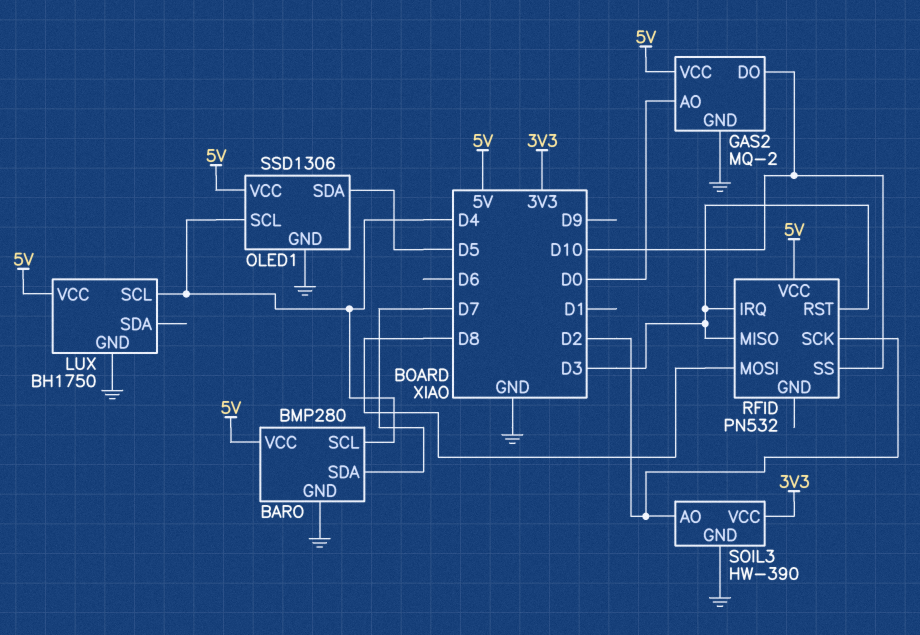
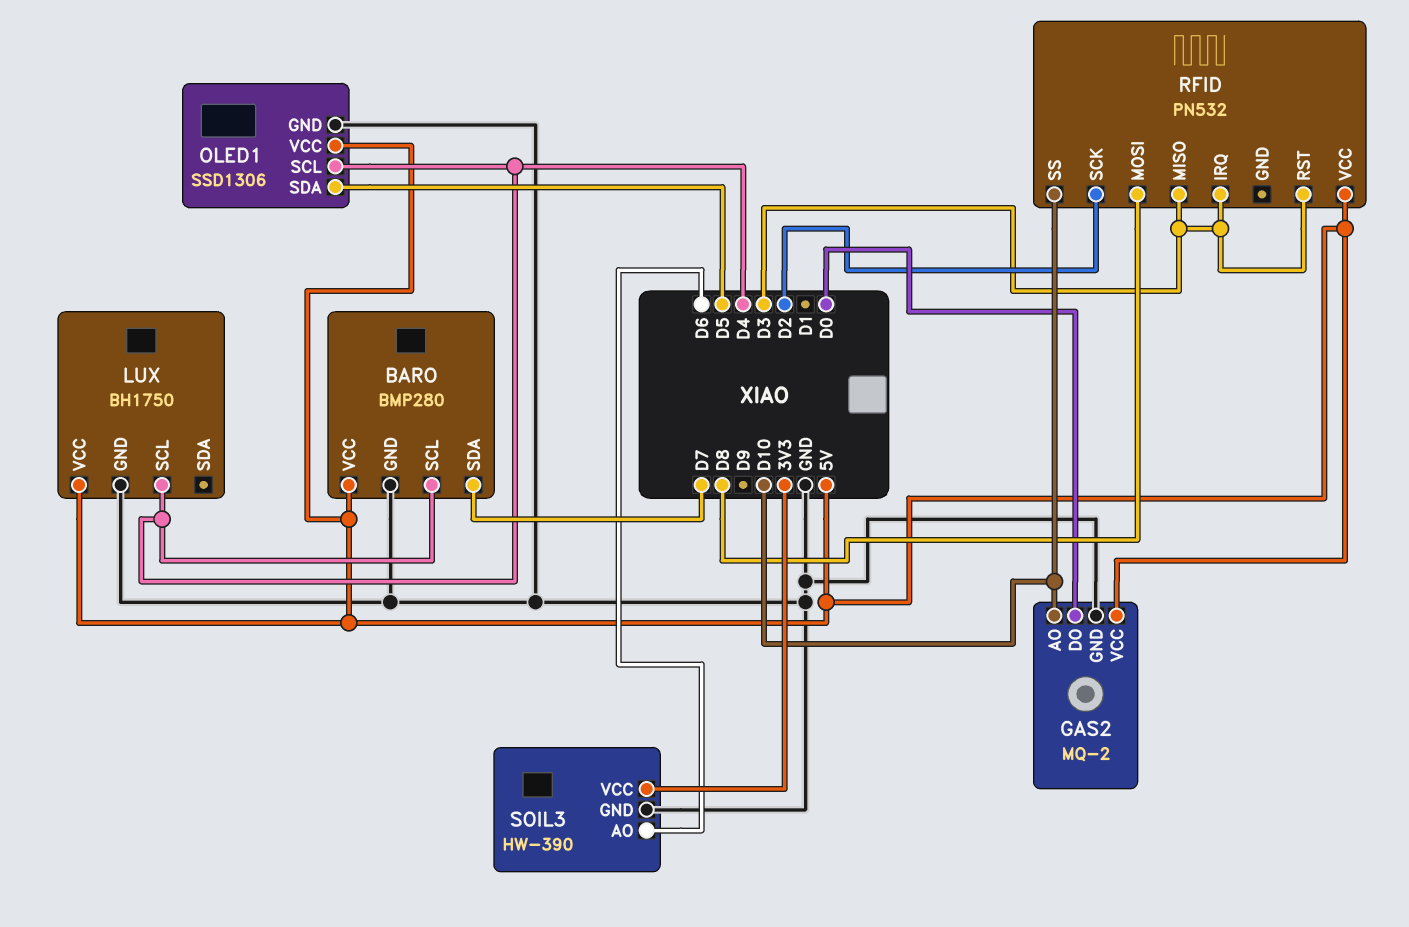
GAS2 pin AO: D0 -> D10
GAS2 pin DO: D10 -> D0
SOIL3 pin AO: D2 -> D6

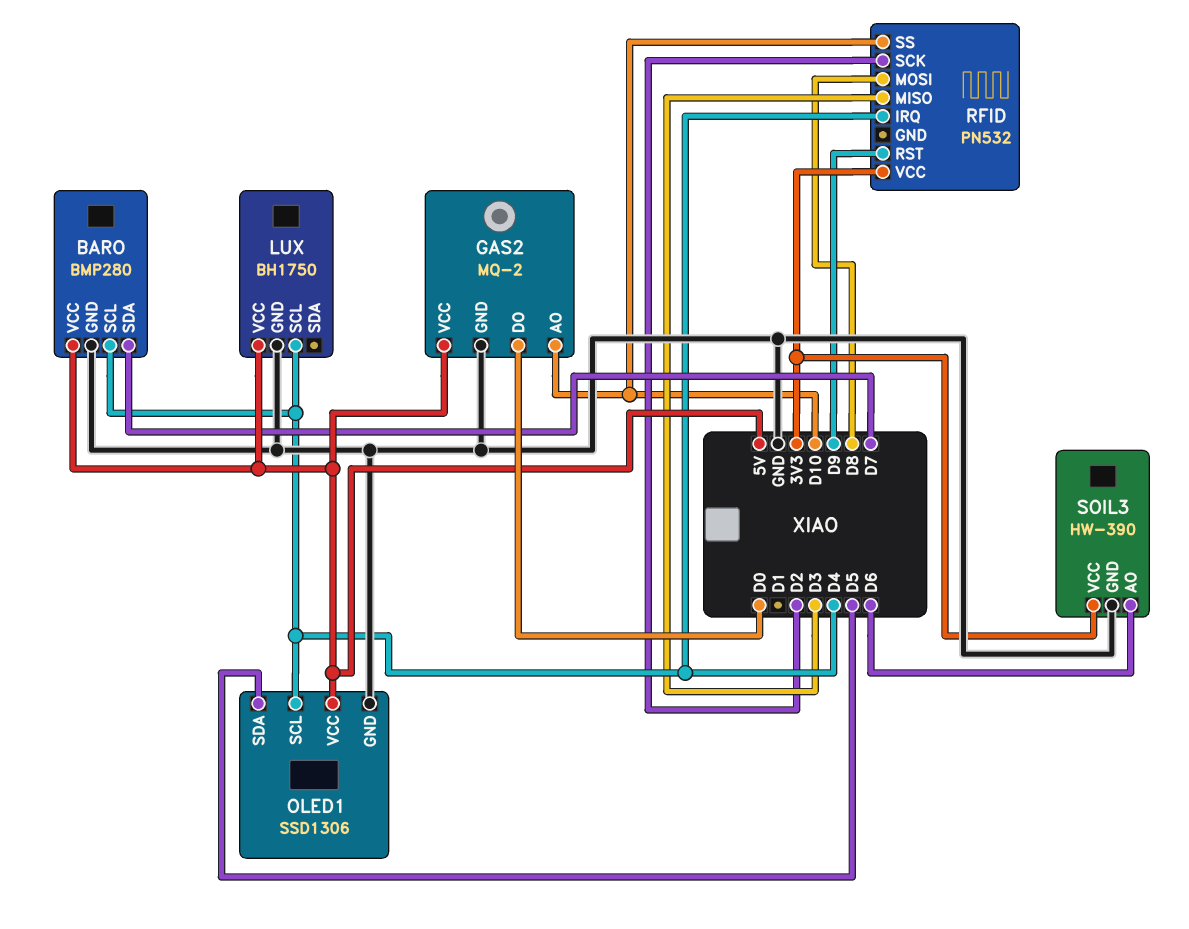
RFID pin IRQ: D3 -> D4
RFID pin RST: D3 -> D9
RFID pin VCC: 5V -> 3V3

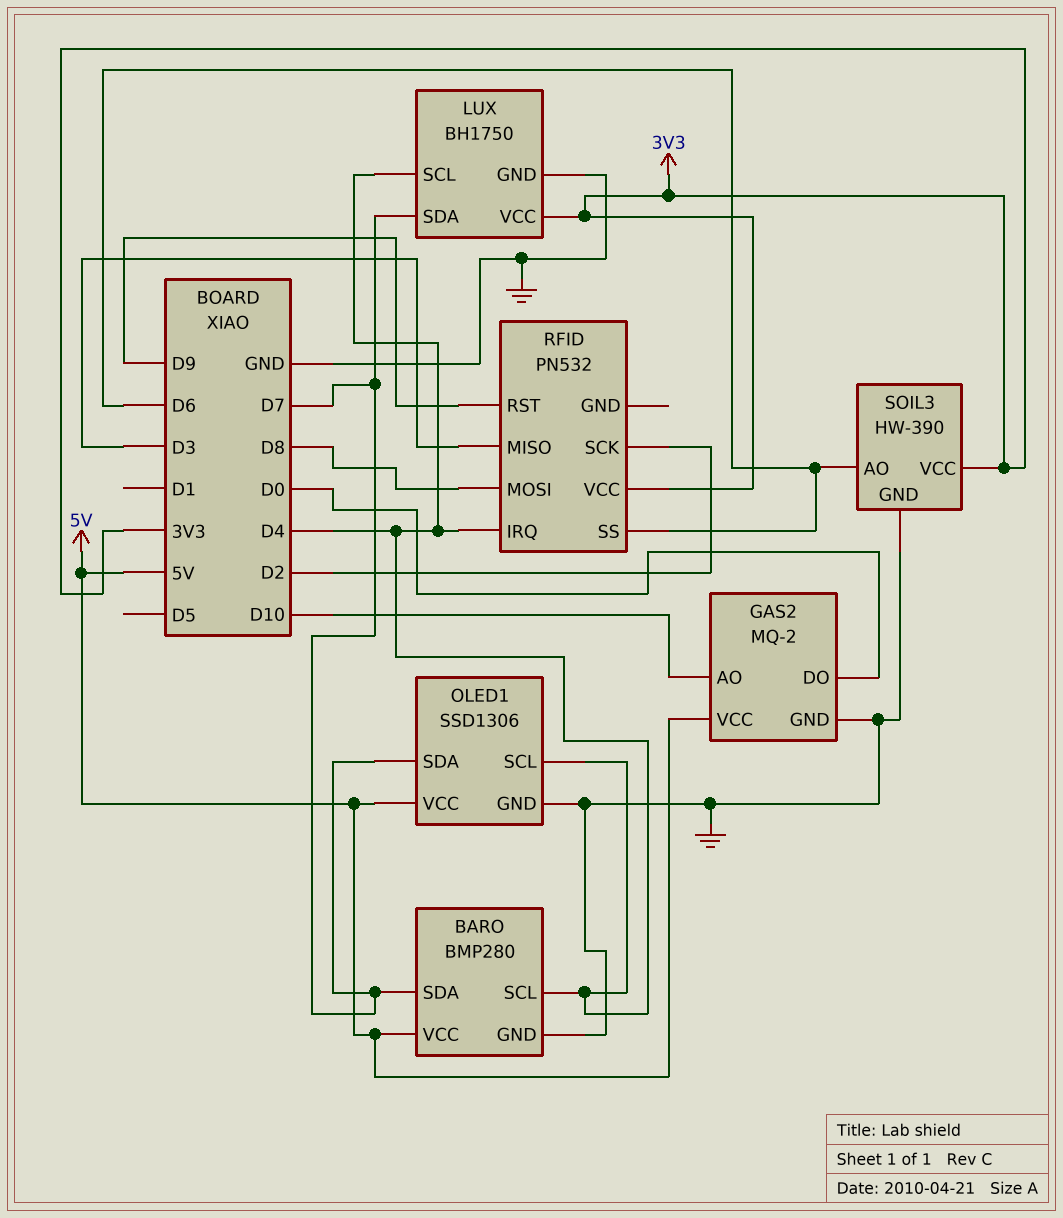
LUX pin SDA: none -> D7
LUX pin VCC: 5V -> 3V3
OLED1 pin SDA: D5 -> D7
RFID pin SS: D10 -> D6

